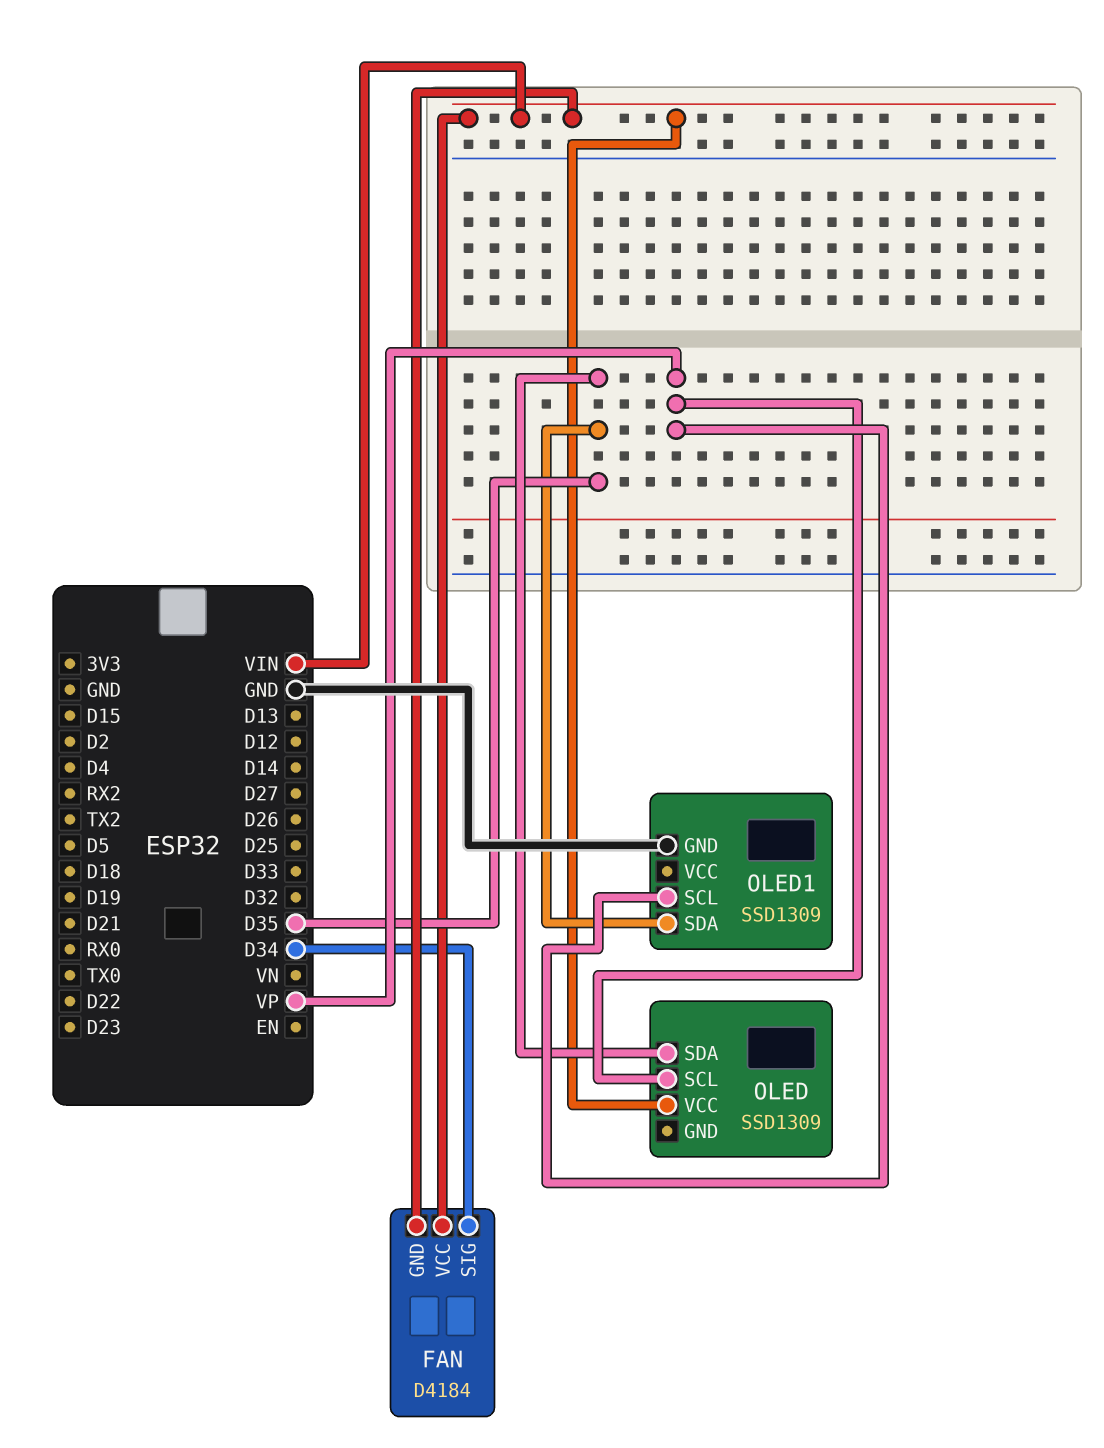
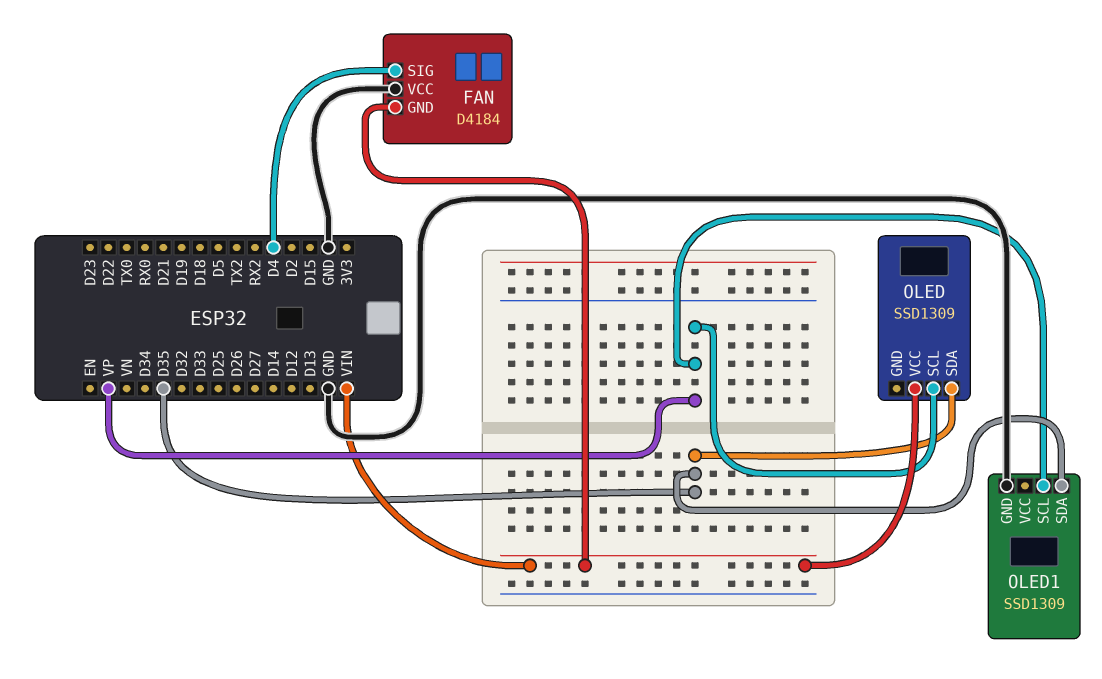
FAN pin SIG: D34 -> D4
FAN pin VCC: VIN -> GND

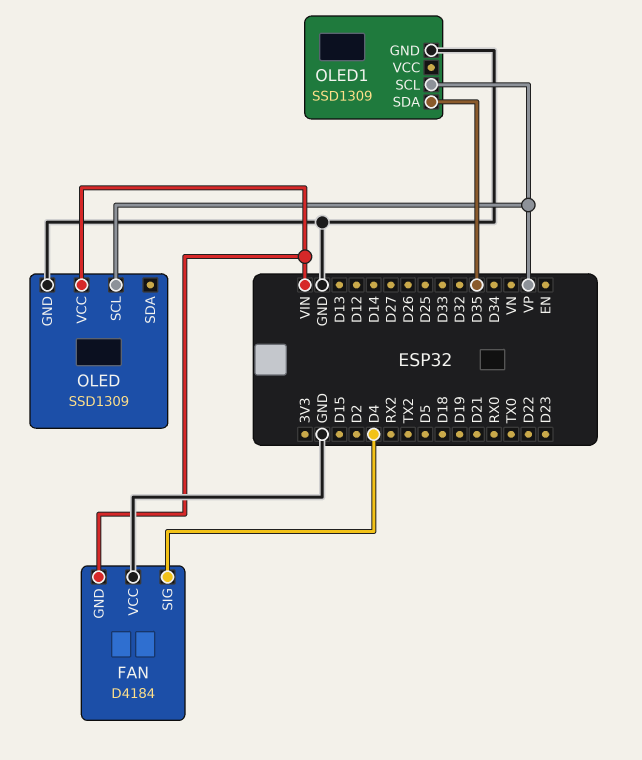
OLED pin GND: none -> GND
OLED pin SDA: D35 -> none

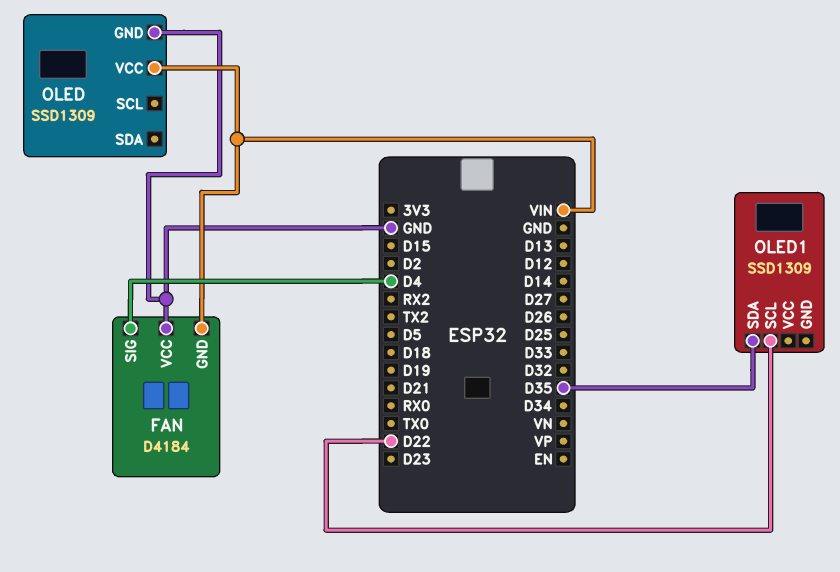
OLED pin SCL: VP -> none
OLED1 pin GND: GND -> none
OLED1 pin SCL: VP -> D22

